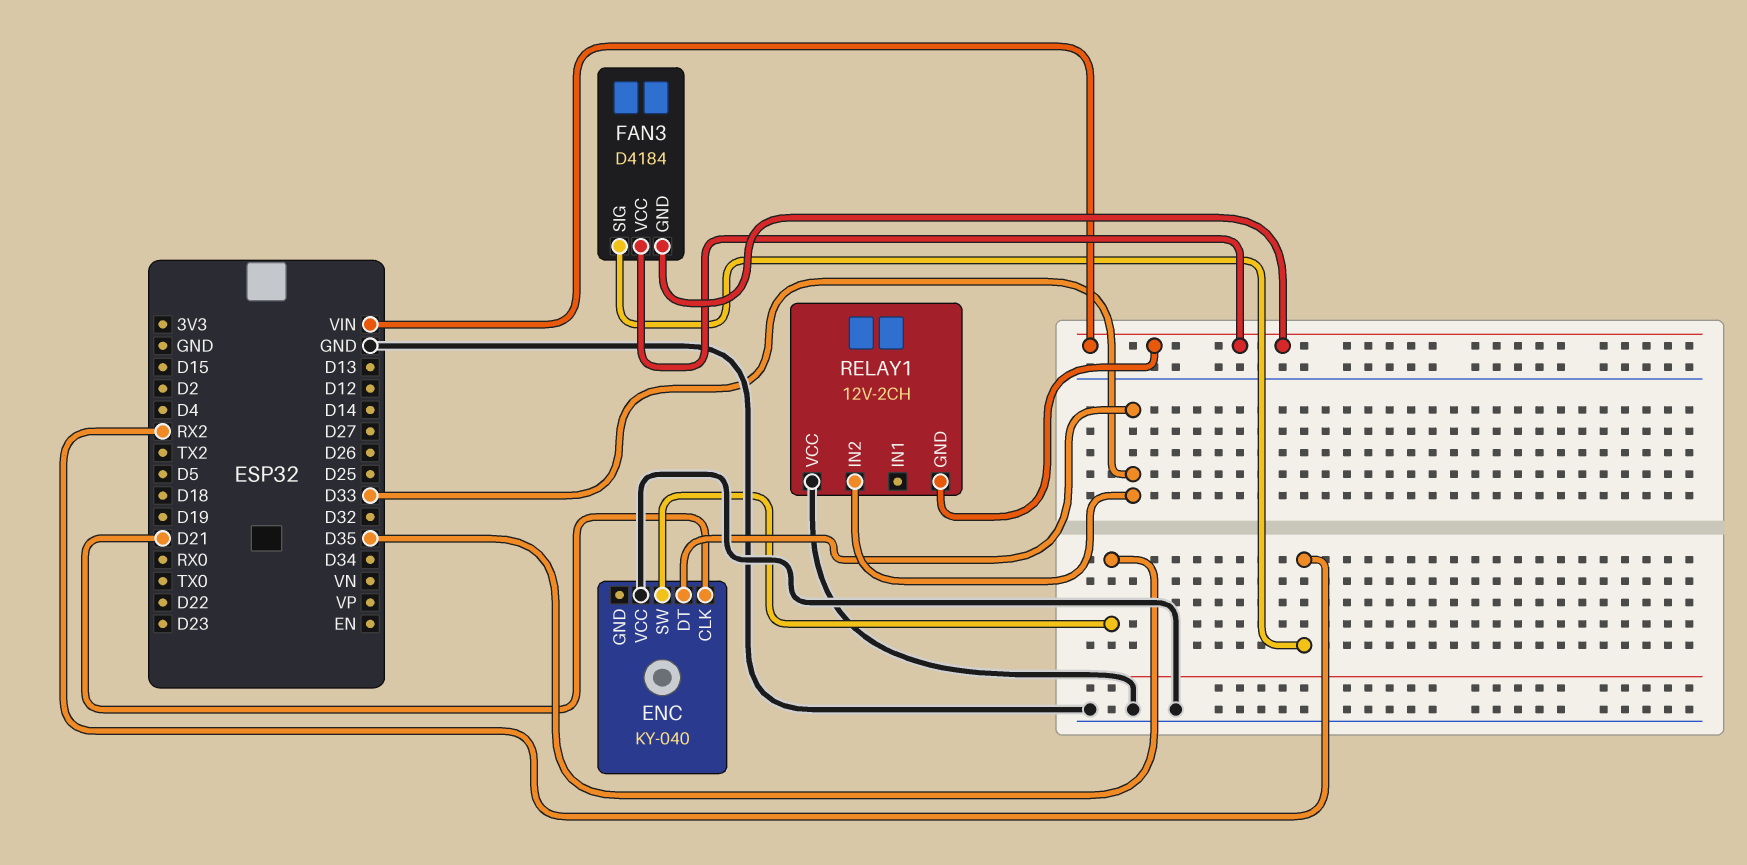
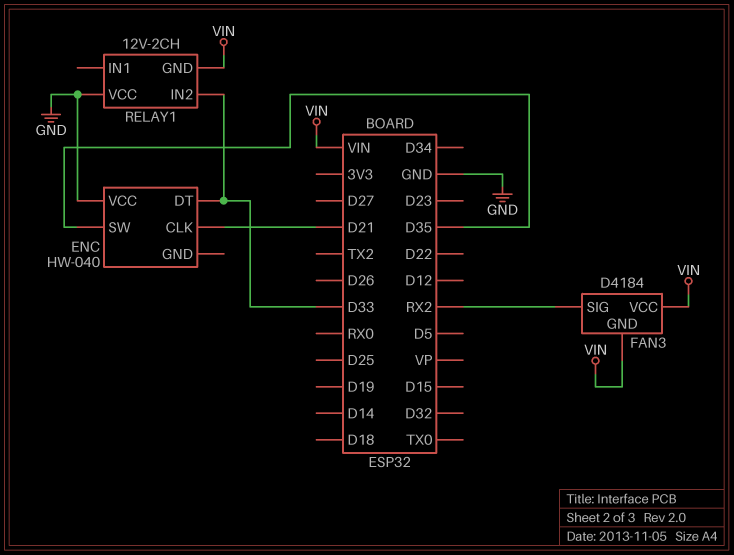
ENC: KY-040 -> HW-040

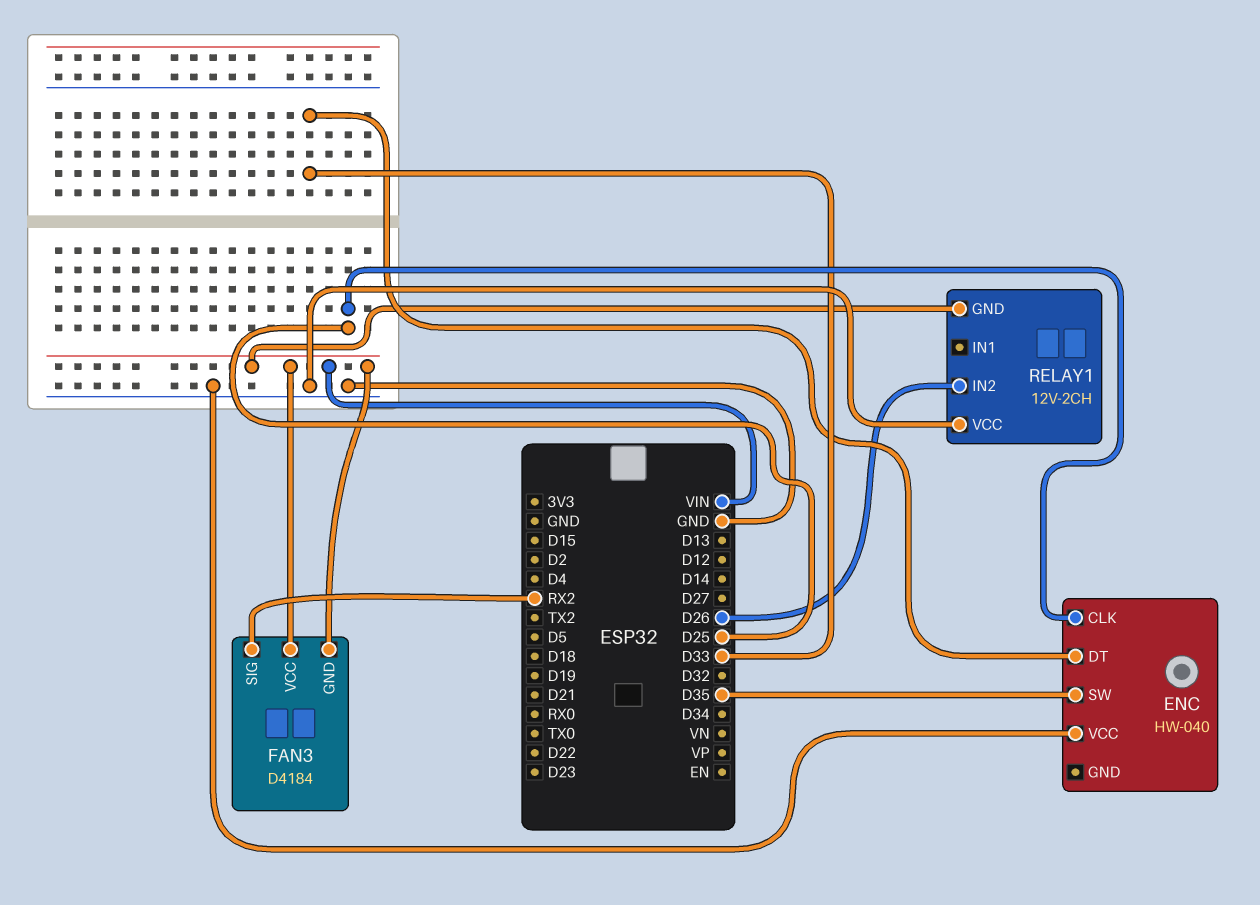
ENC pin CLK: D21 -> D25
RELAY1 pin IN2: D33 -> D26

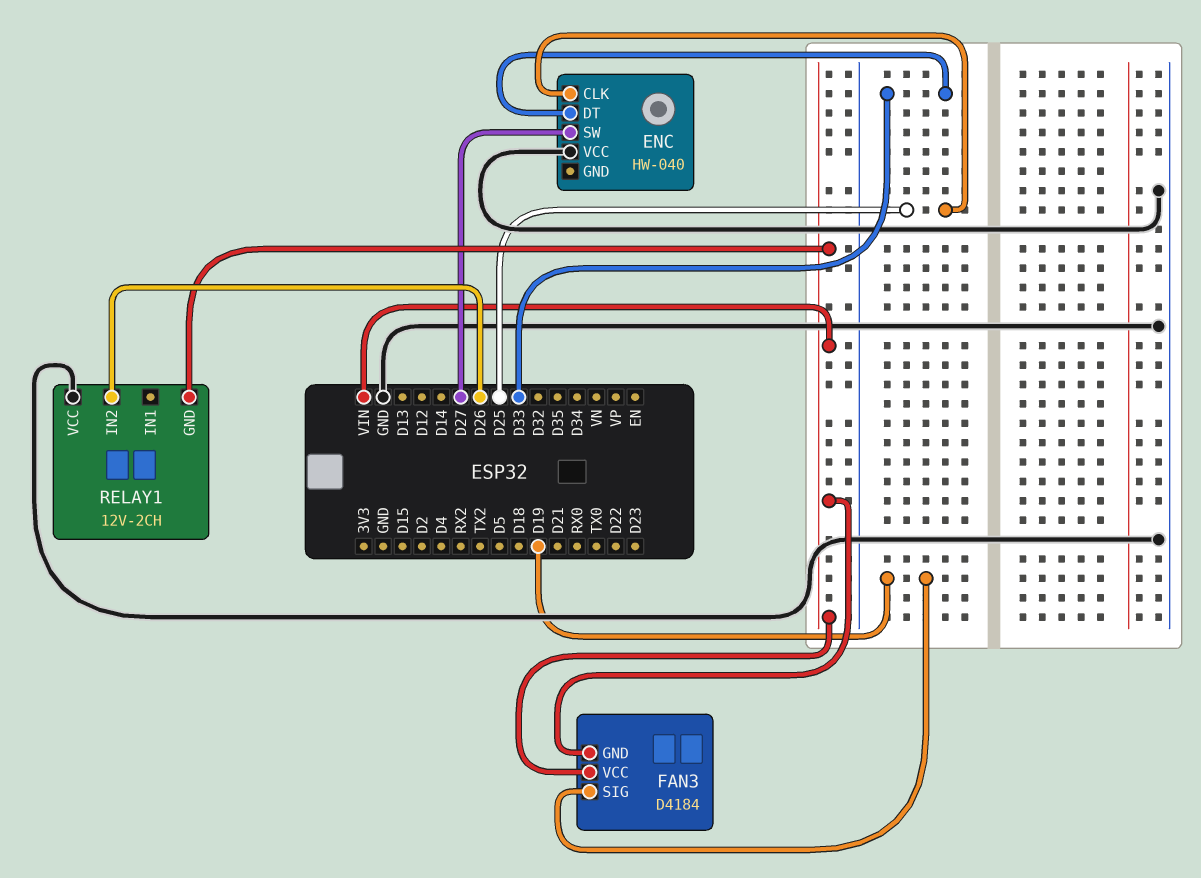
ENC pin SW: D35 -> D27
FAN3 pin SIG: RX2 -> D19

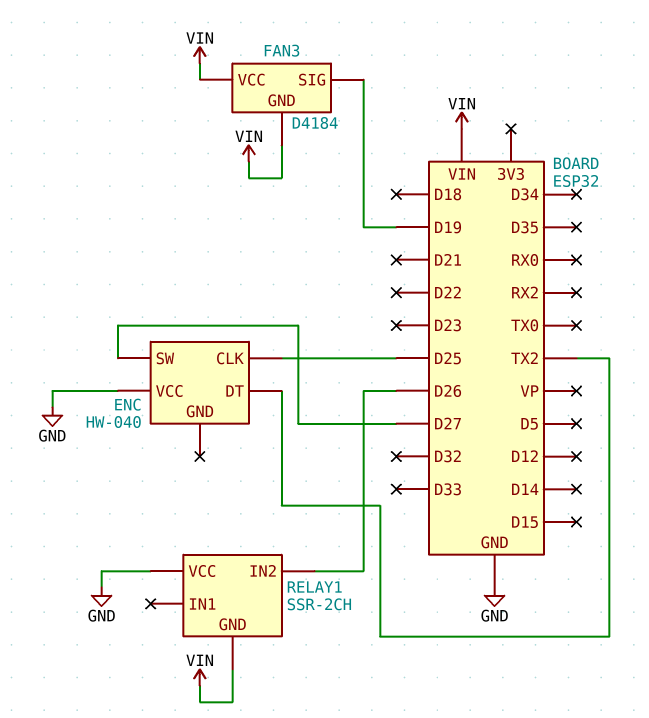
ENC pin DT: D33 -> TX2
RELAY1: 12V-2CH -> SSR-2CH

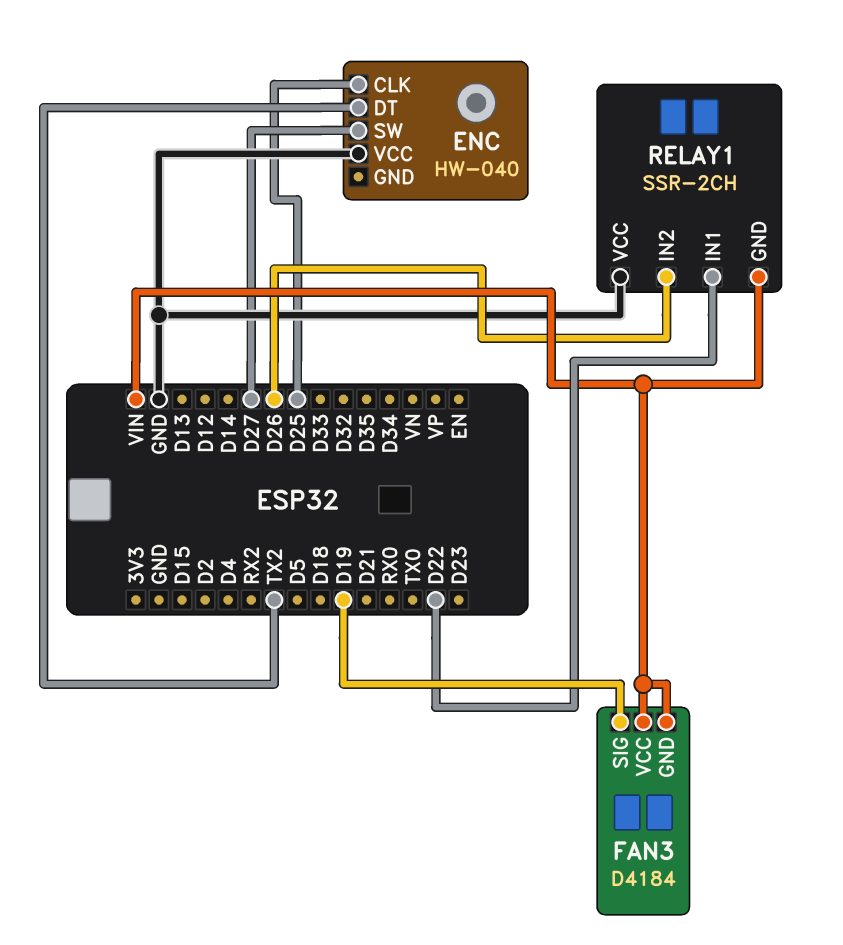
RELAY1 pin IN1: none -> D22

